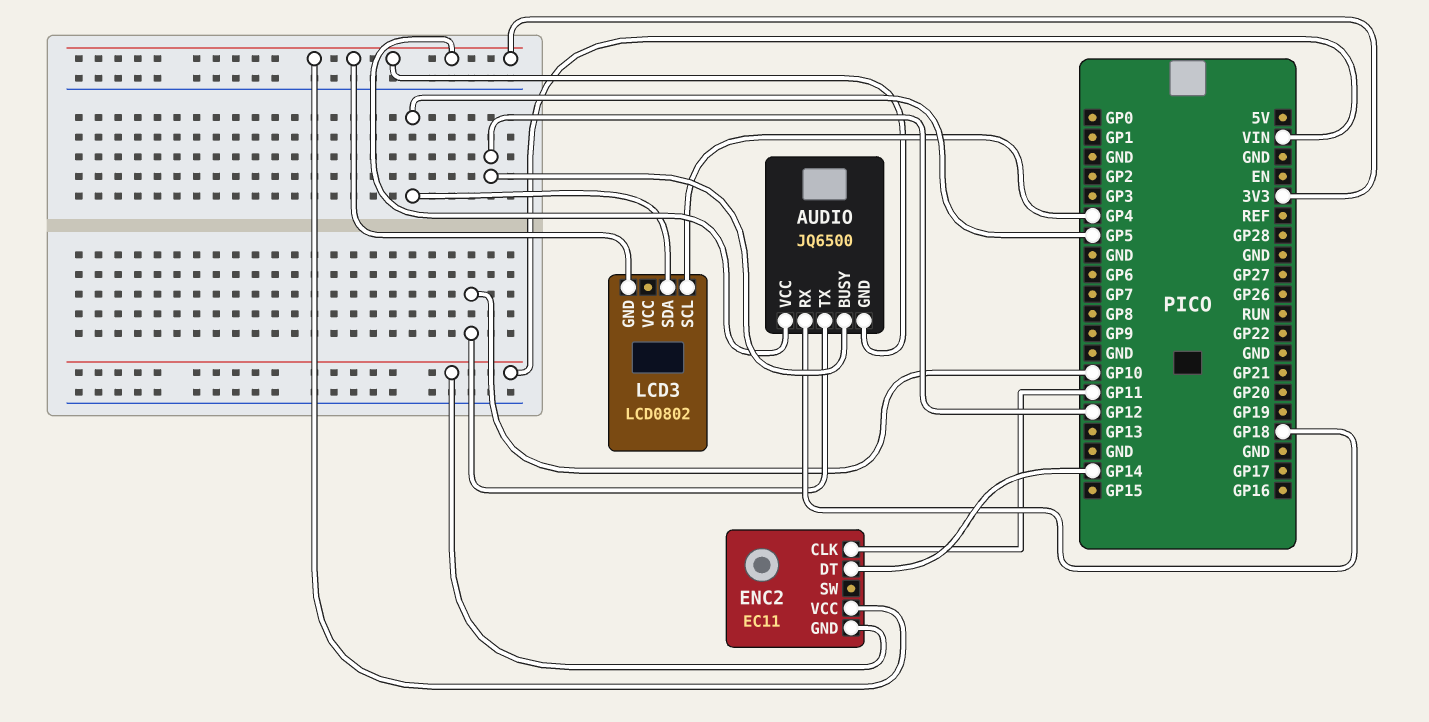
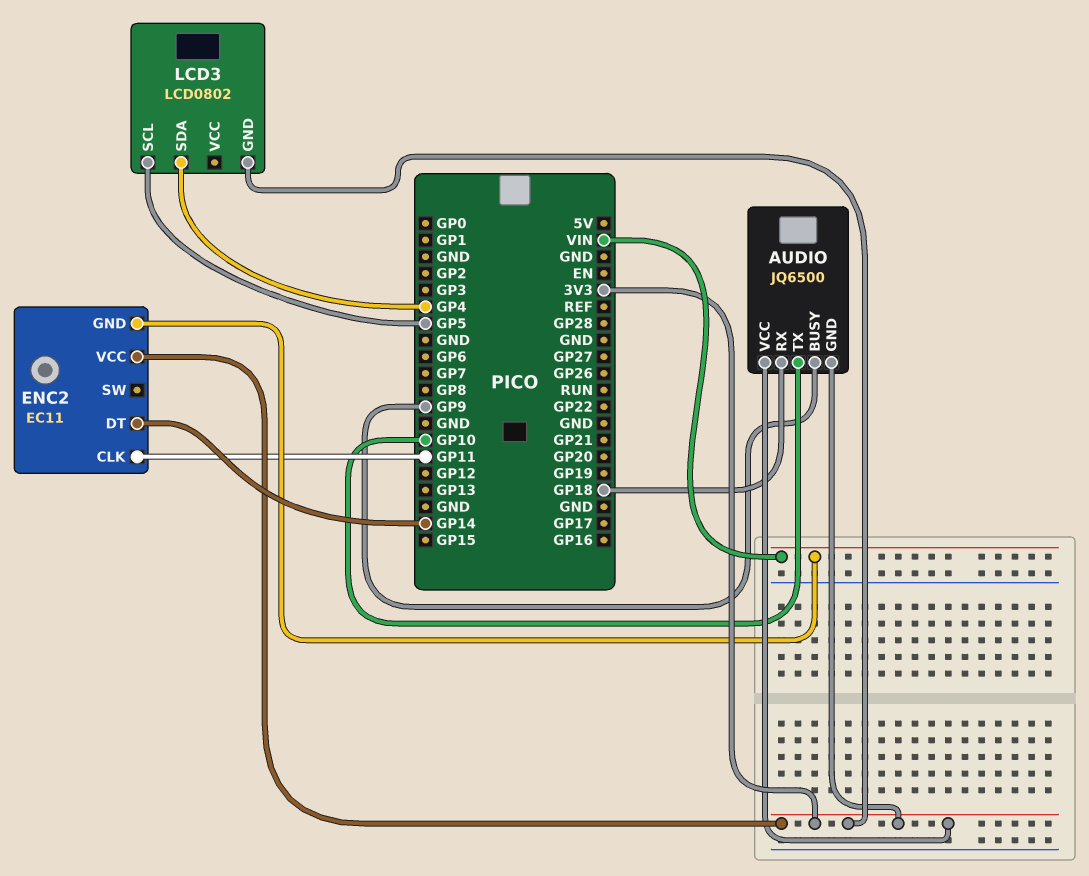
AUDIO pin BUSY: GP12 -> GP9
LCD3 pin SCL: GP4 -> GP5
LCD3 pin SDA: GP5 -> GP4

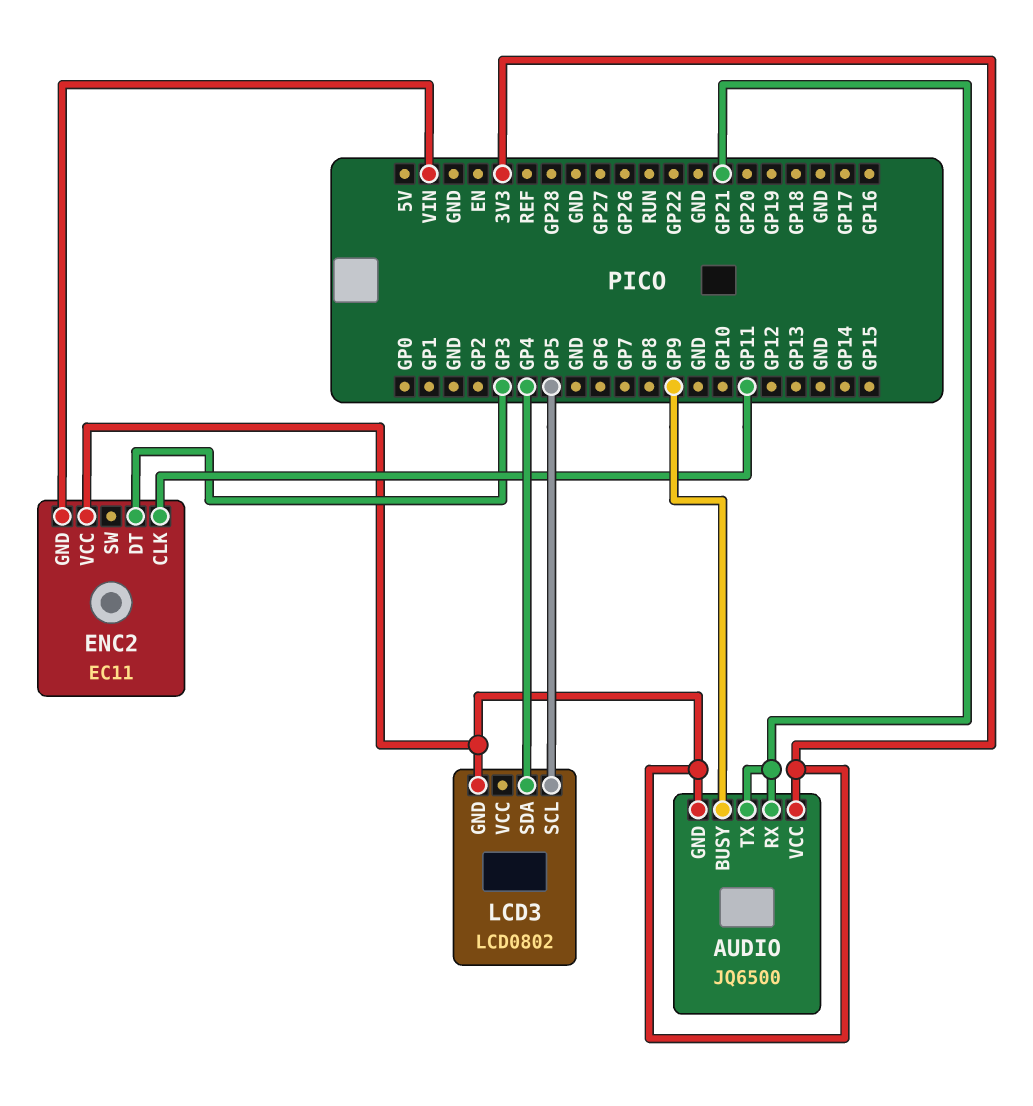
AUDIO pin RX: GP18 -> GP21
AUDIO pin TX: GP10 -> GP21
ENC2 pin DT: GP14 -> GP3

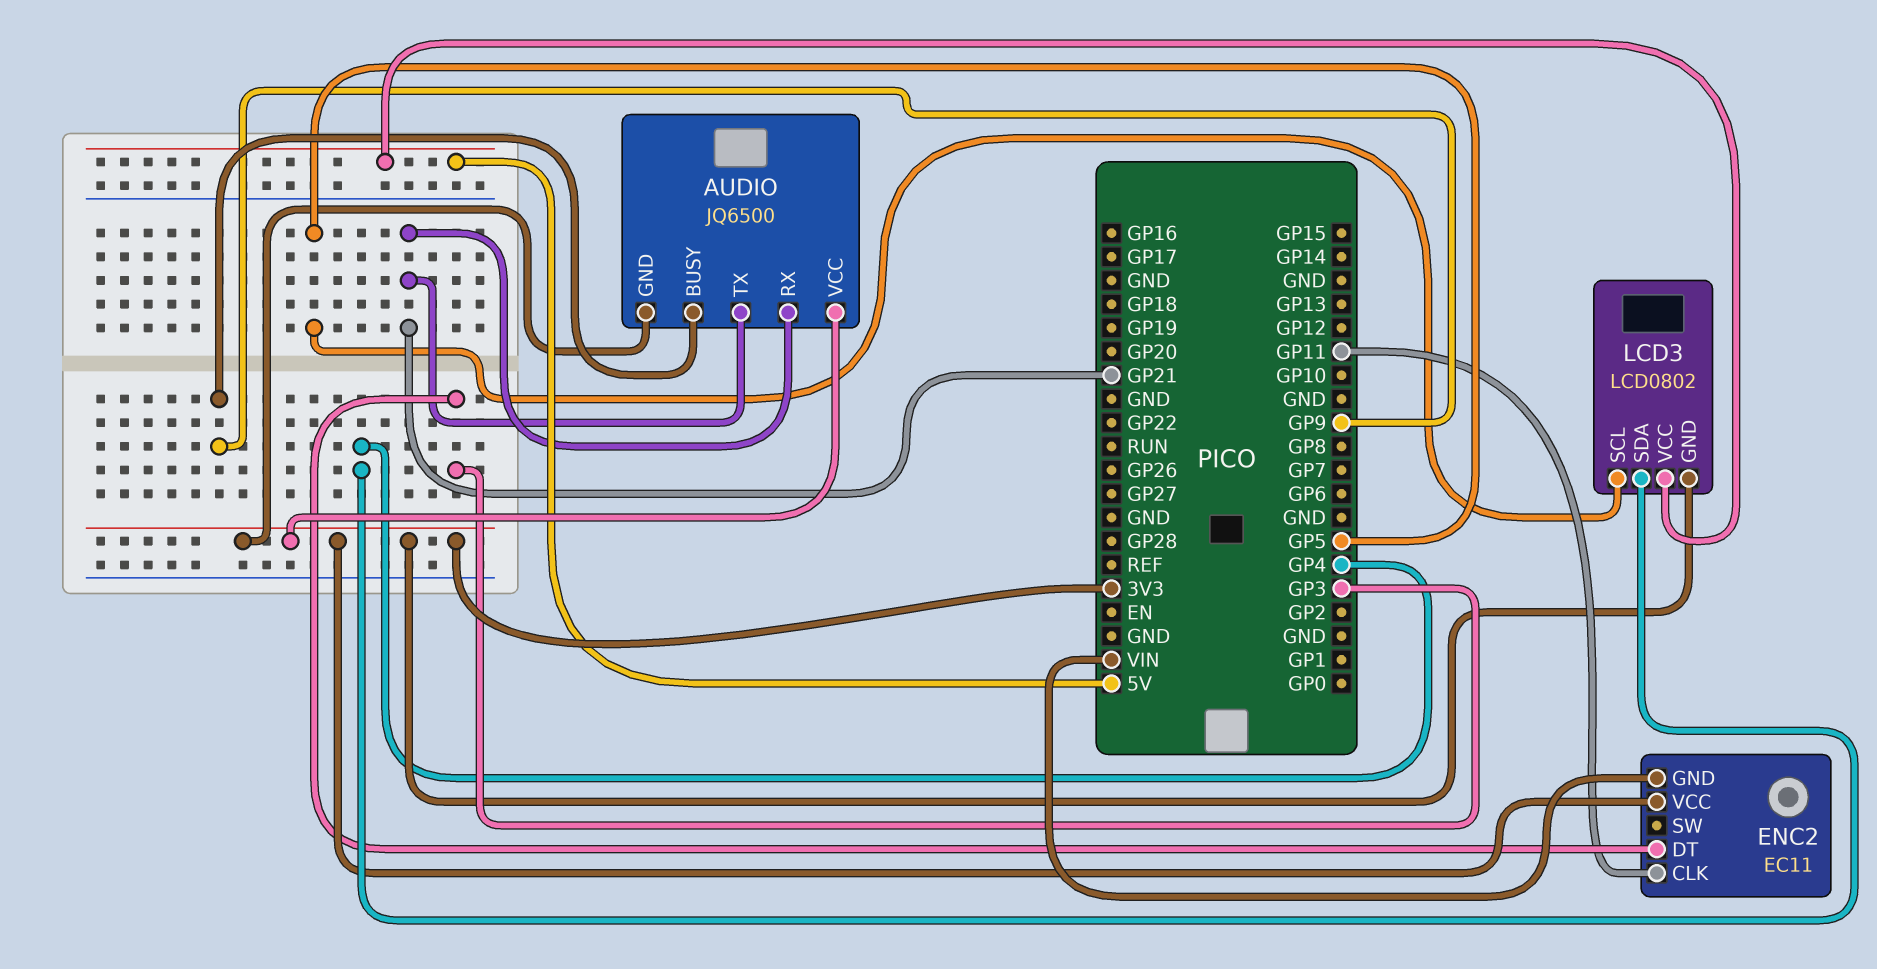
LCD3 pin VCC: none -> 5V

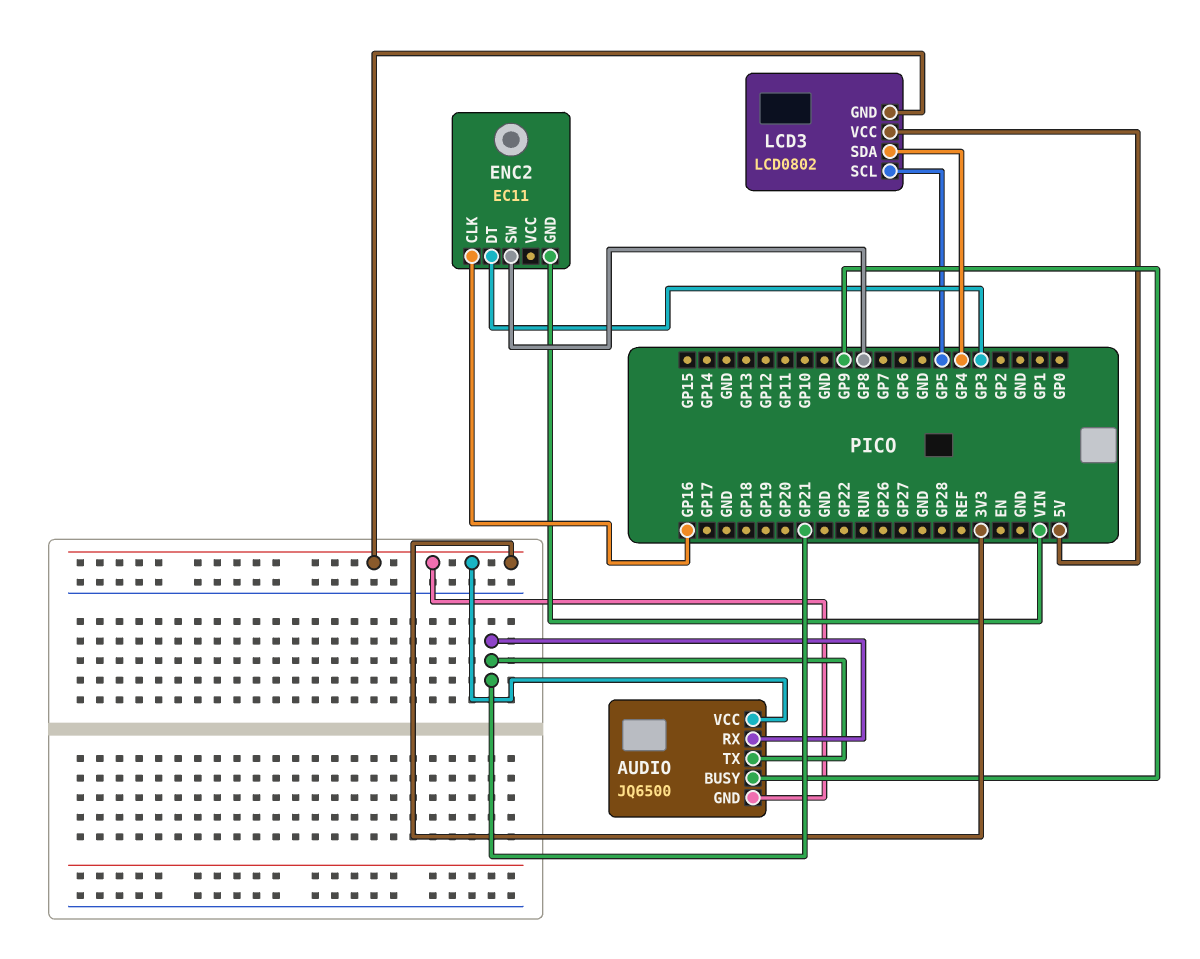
ENC2 pin CLK: GP11 -> GP16
ENC2 pin SW: none -> GP8
ENC2 pin VCC: 3V3 -> none

